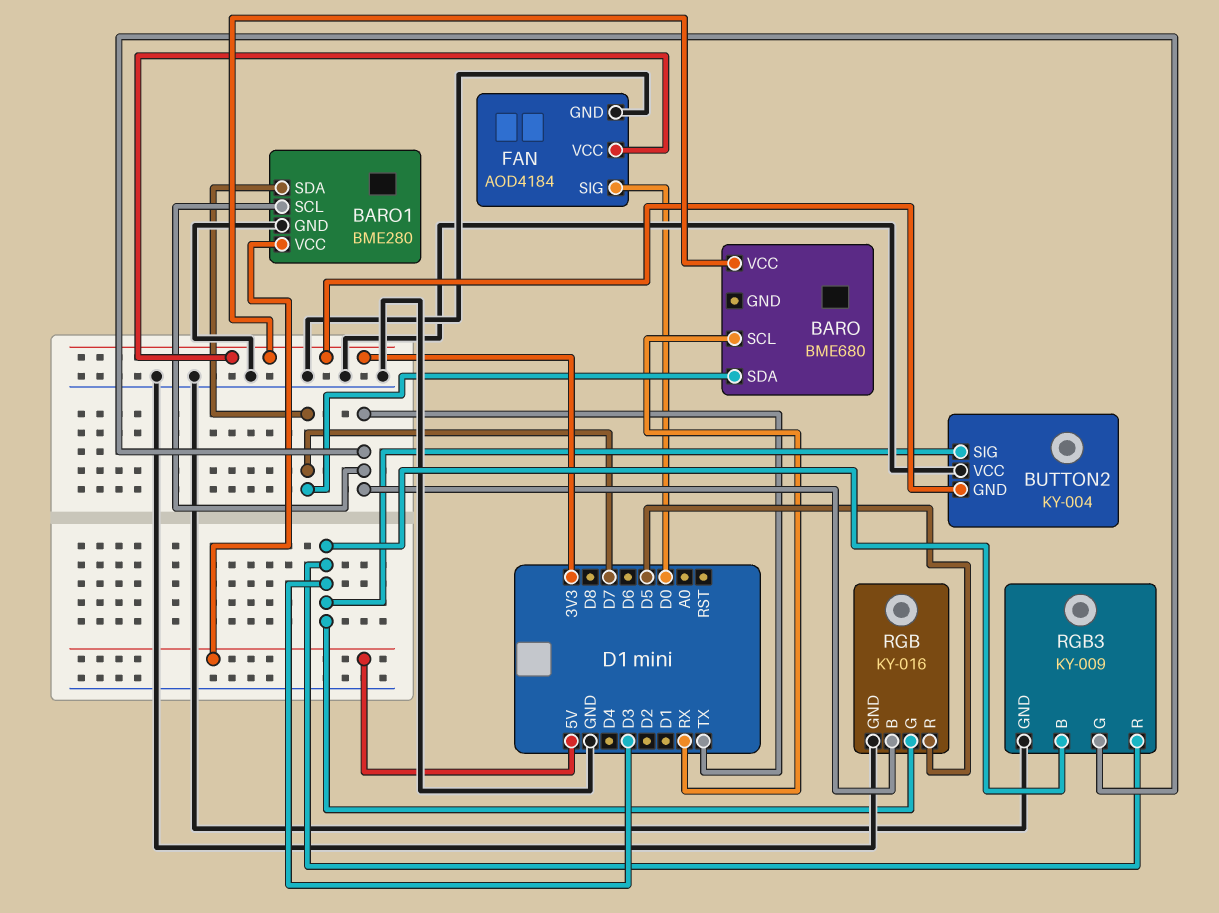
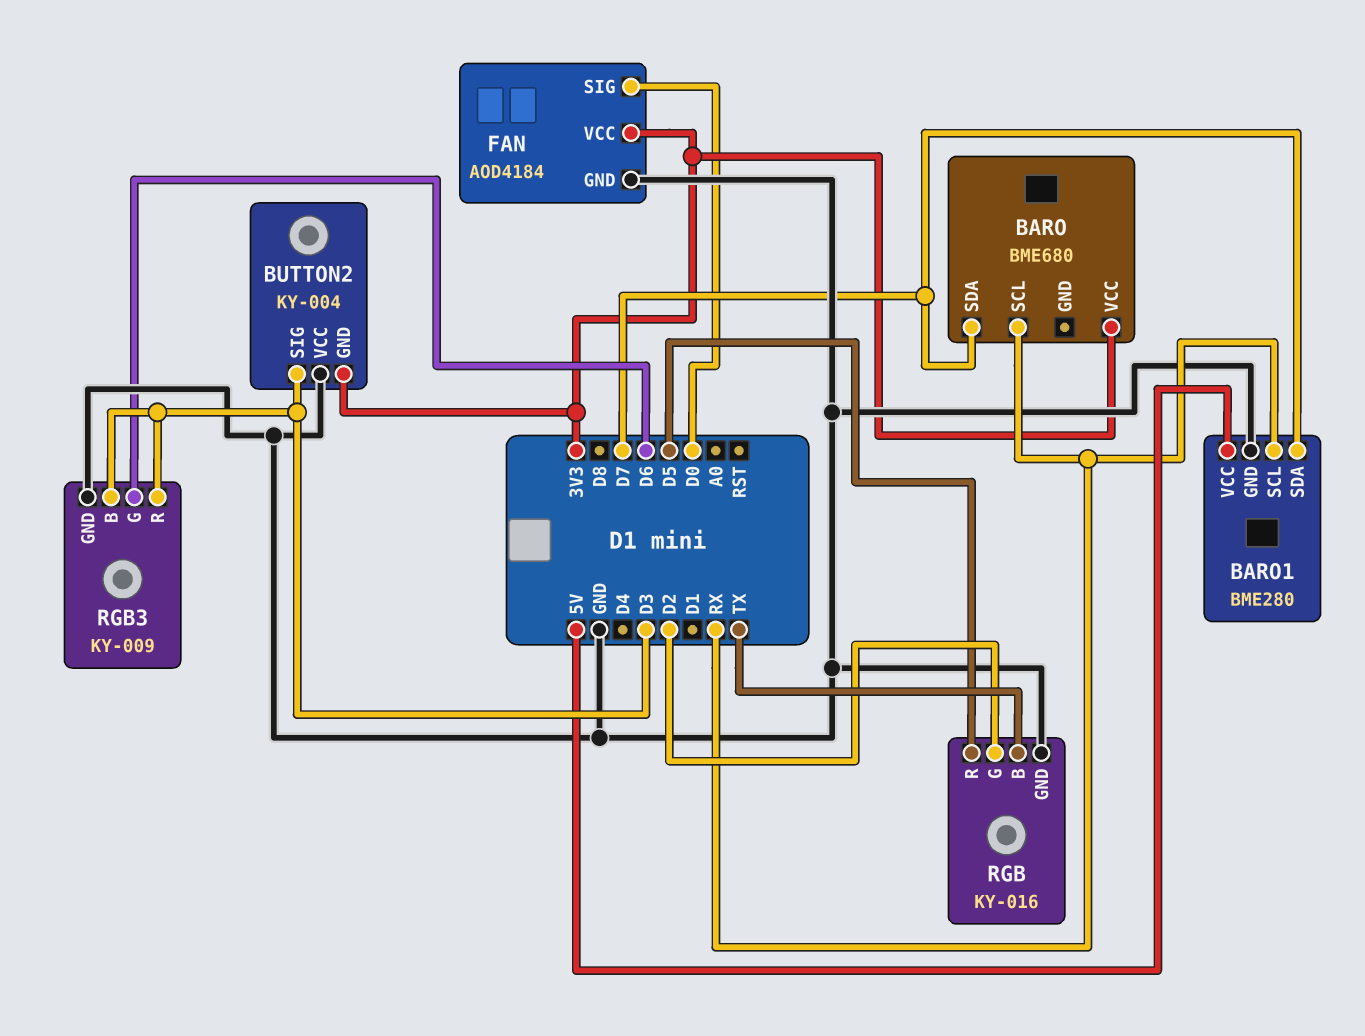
BARO1 pin SCL: TX -> RX
RGB pin G: D3 -> D2
RGB3 pin G: TX -> D6

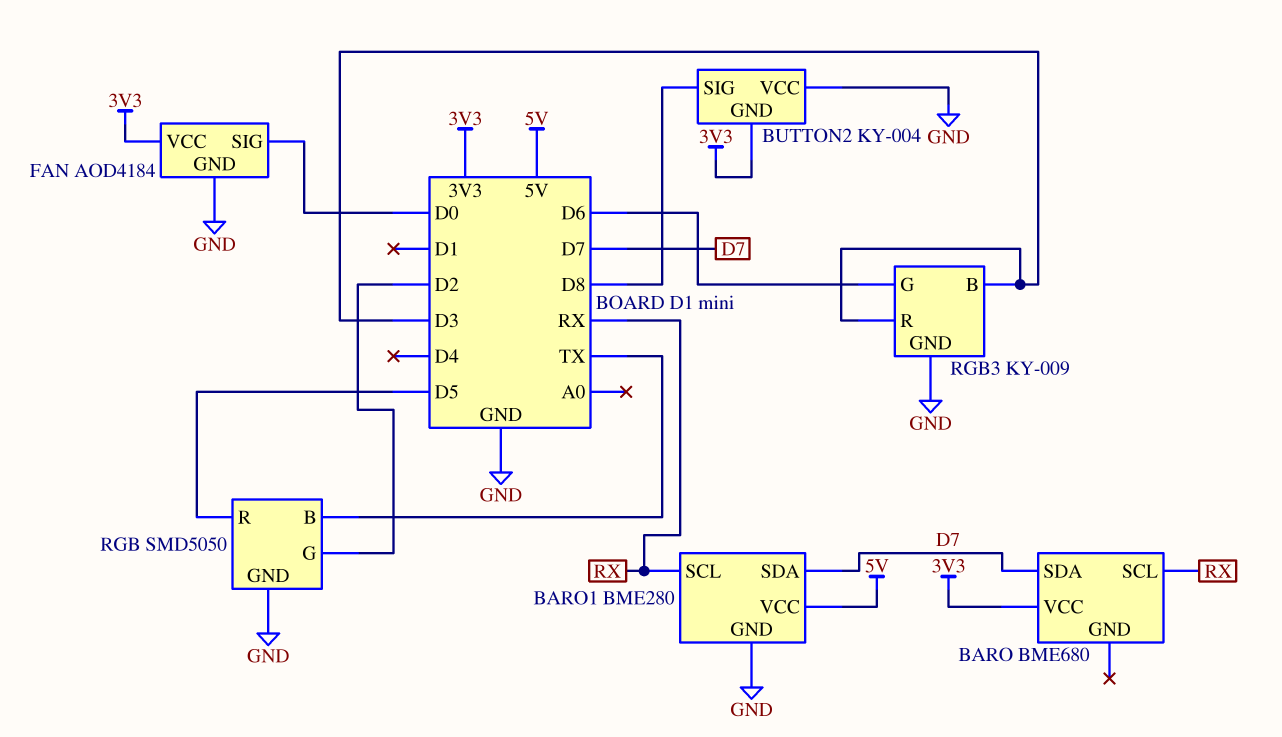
BUTTON2 pin SIG: D3 -> D8
RGB: KY-016 -> SMD5050

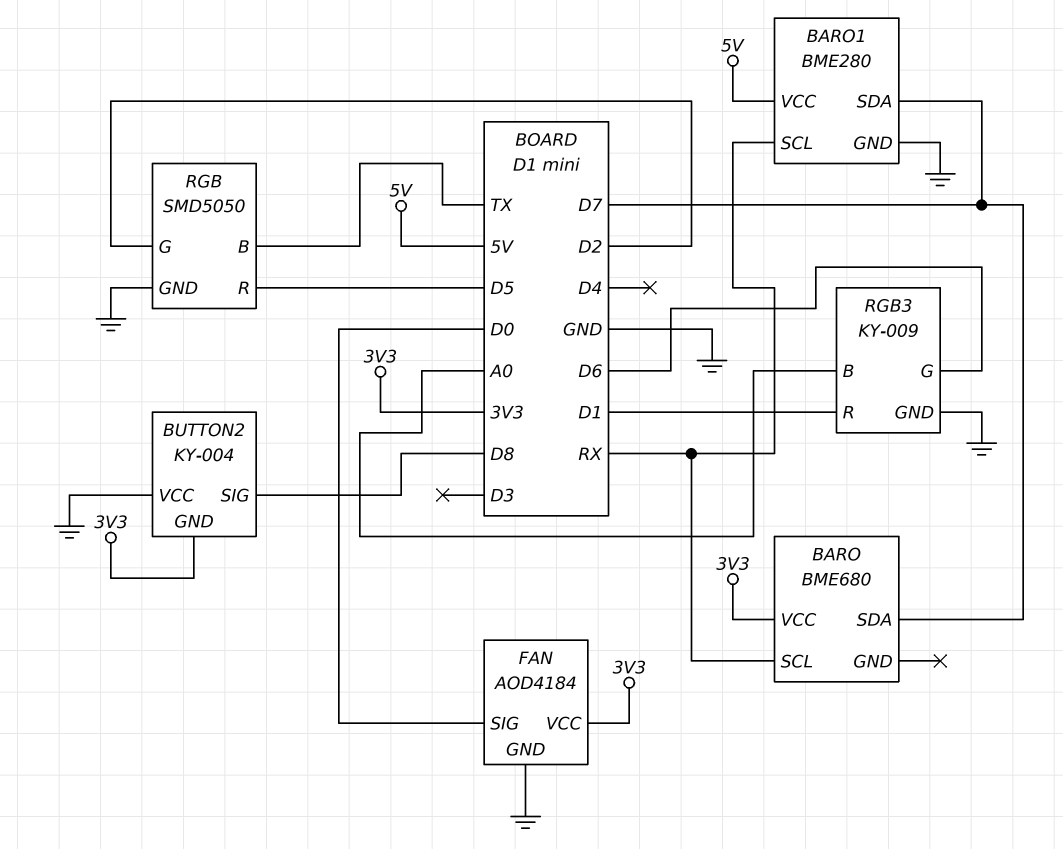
RGB3 pin B: D3 -> A0
RGB3 pin R: D3 -> D1

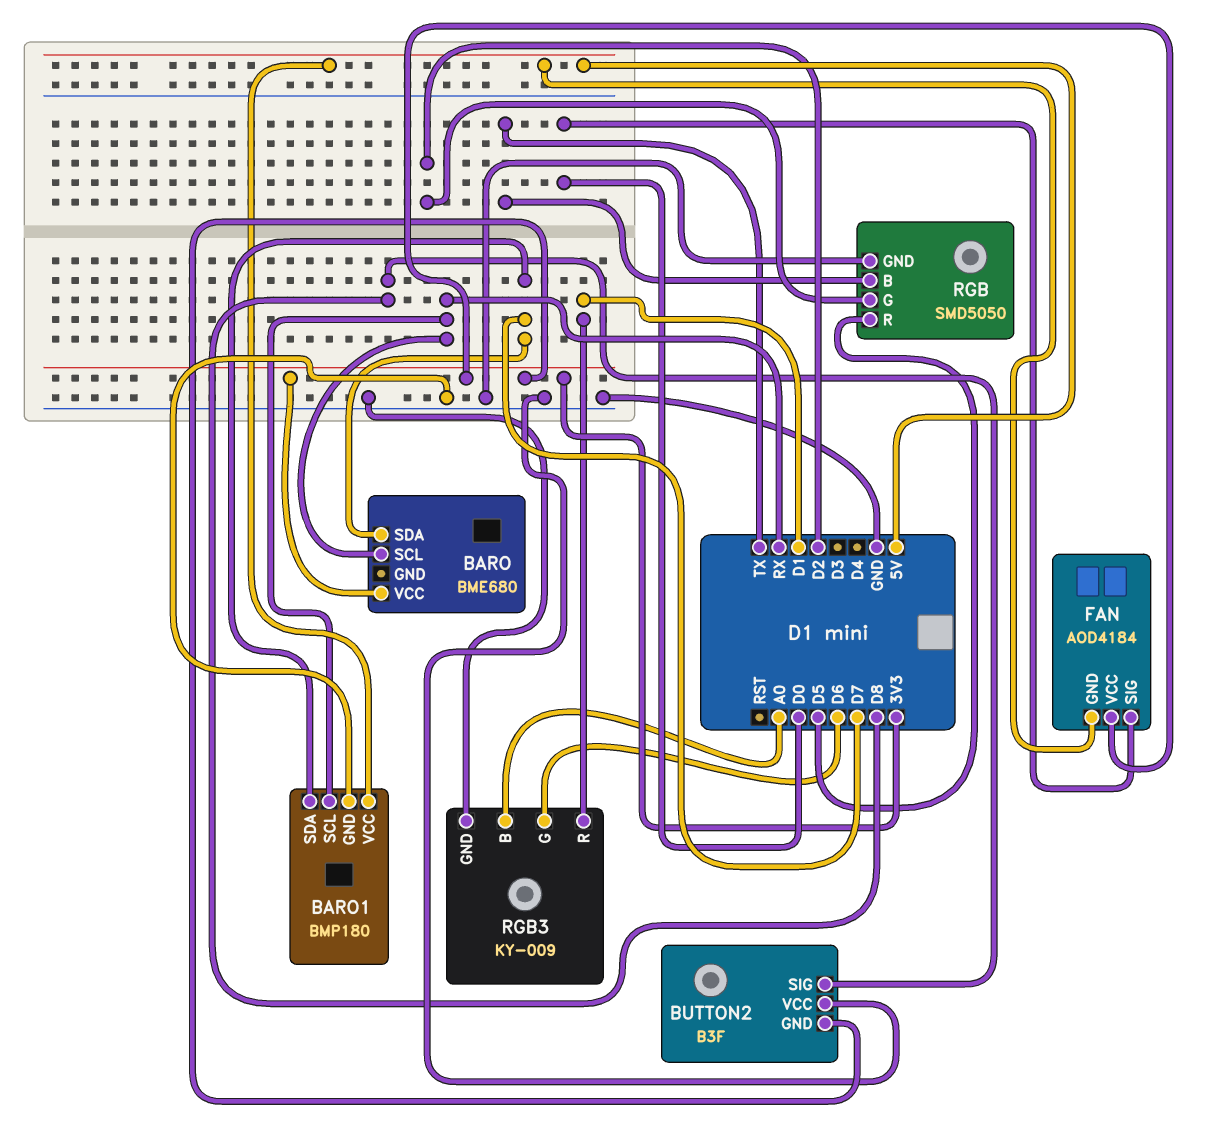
BARO1: BME280 -> BMP180
BUTTON2: KY-004 -> B3F
FAN pin GND: GND -> 5V

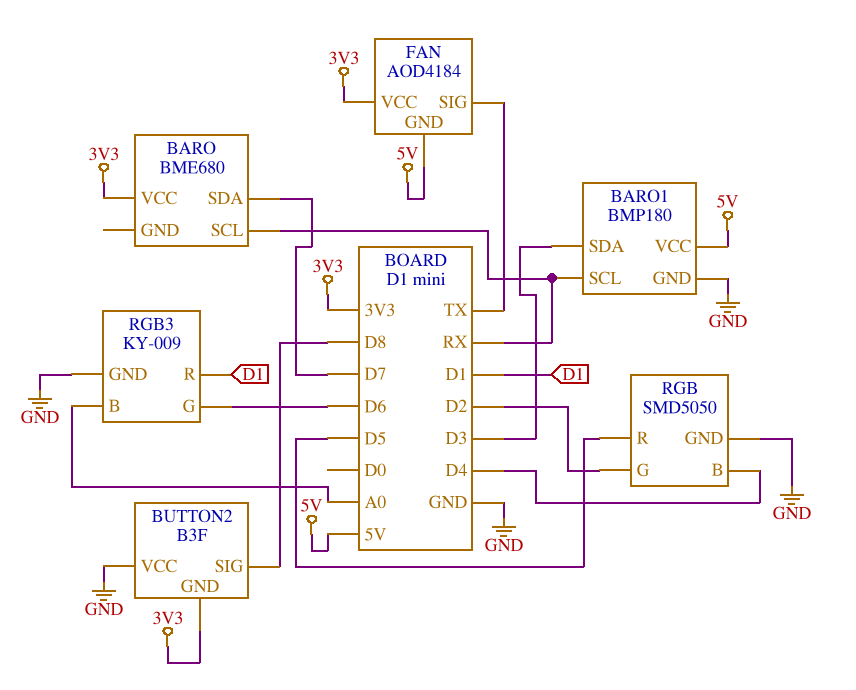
BARO1 pin SDA: D7 -> D3
FAN pin SIG: D0 -> TX
RGB pin B: TX -> D4

